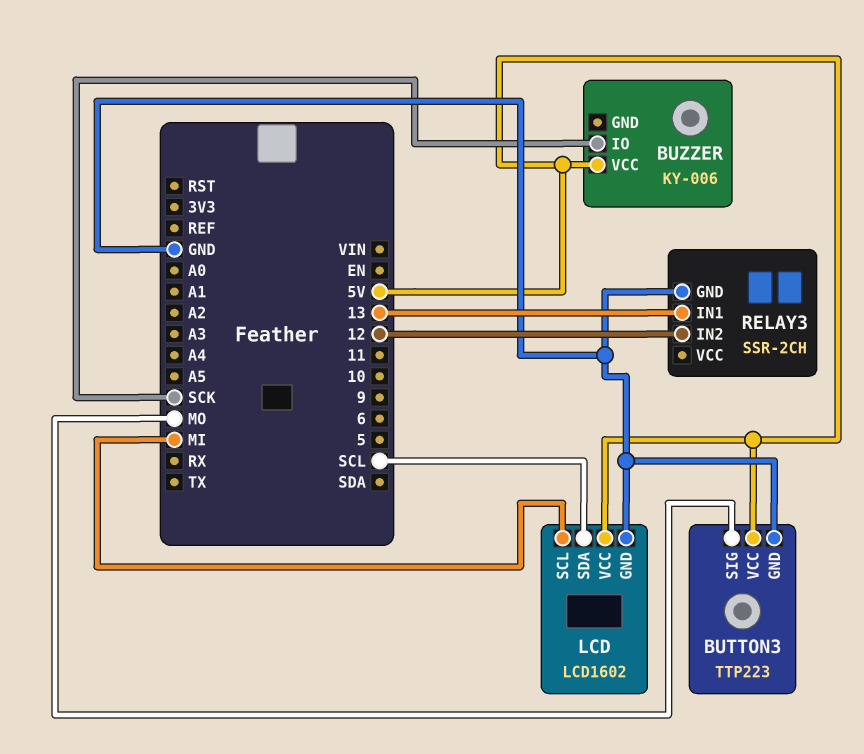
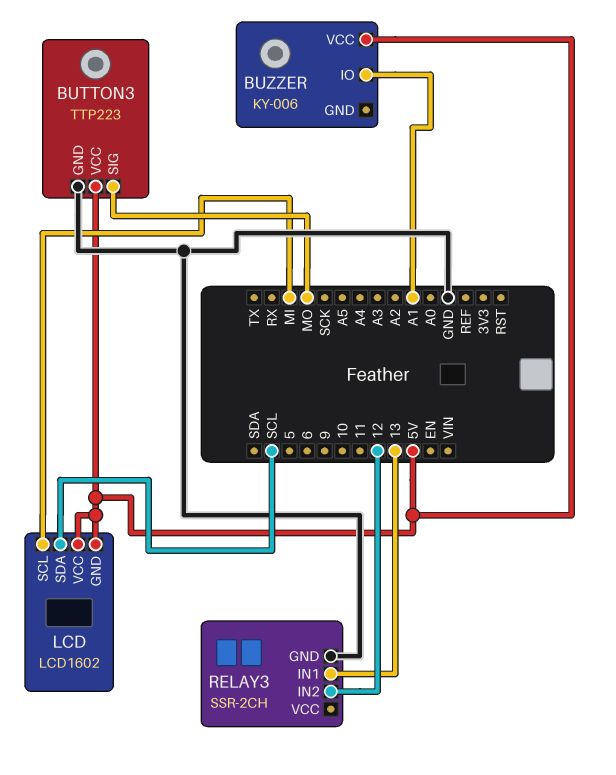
BUZZER pin IO: SCK -> A1
LCD pin GND: GND -> 5V

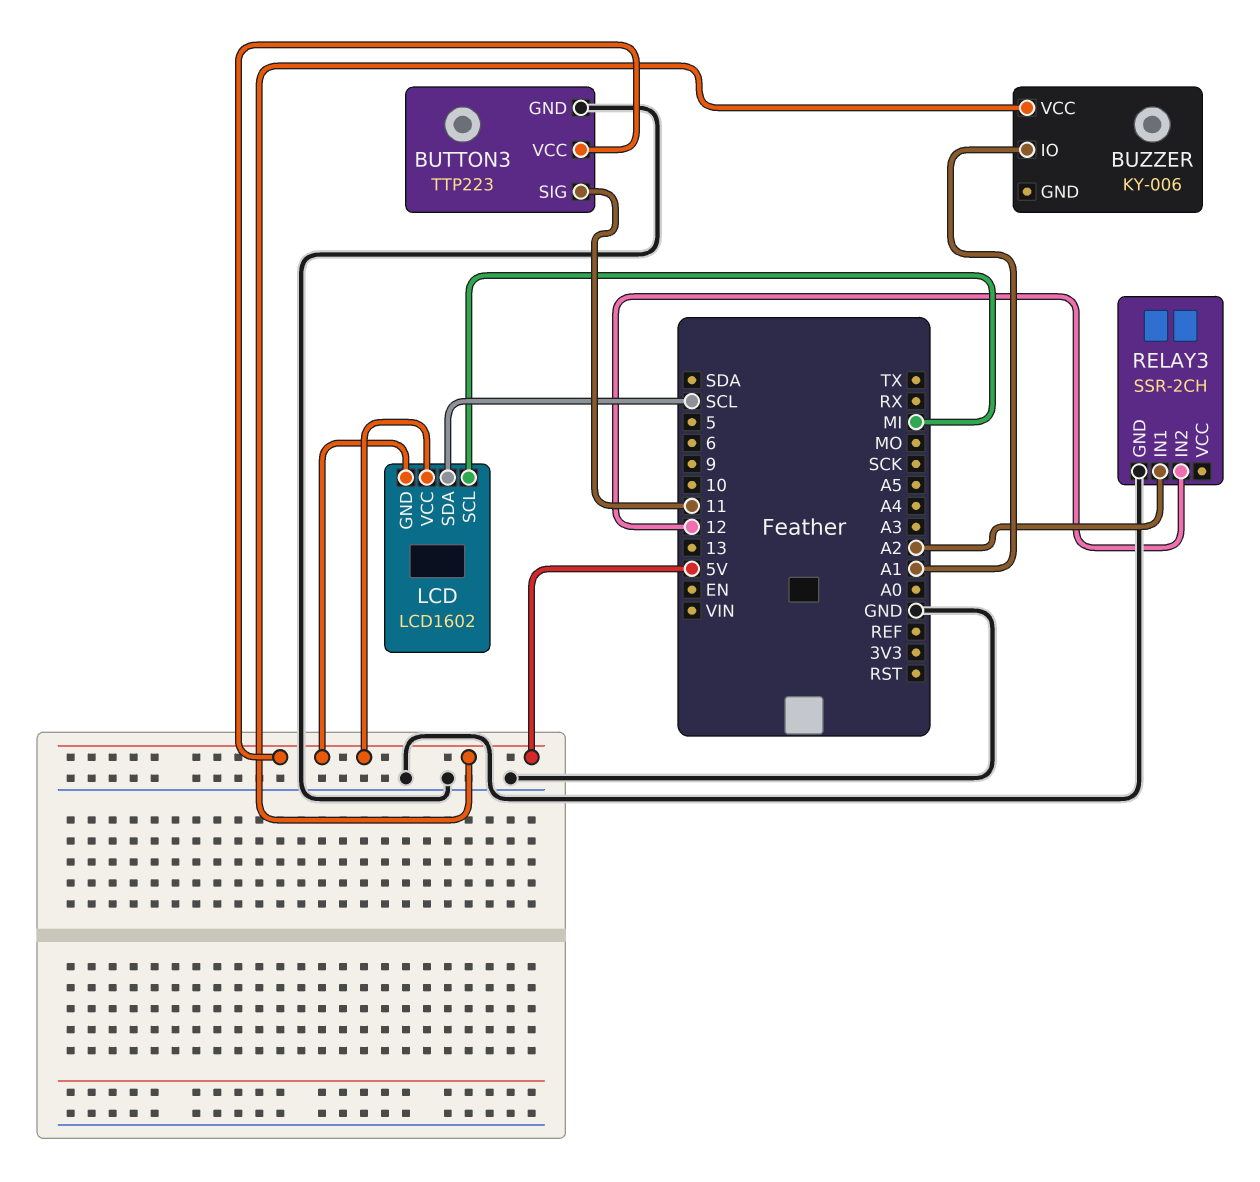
BUTTON3 pin SIG: MO -> 11
RELAY3 pin IN1: 13 -> A2

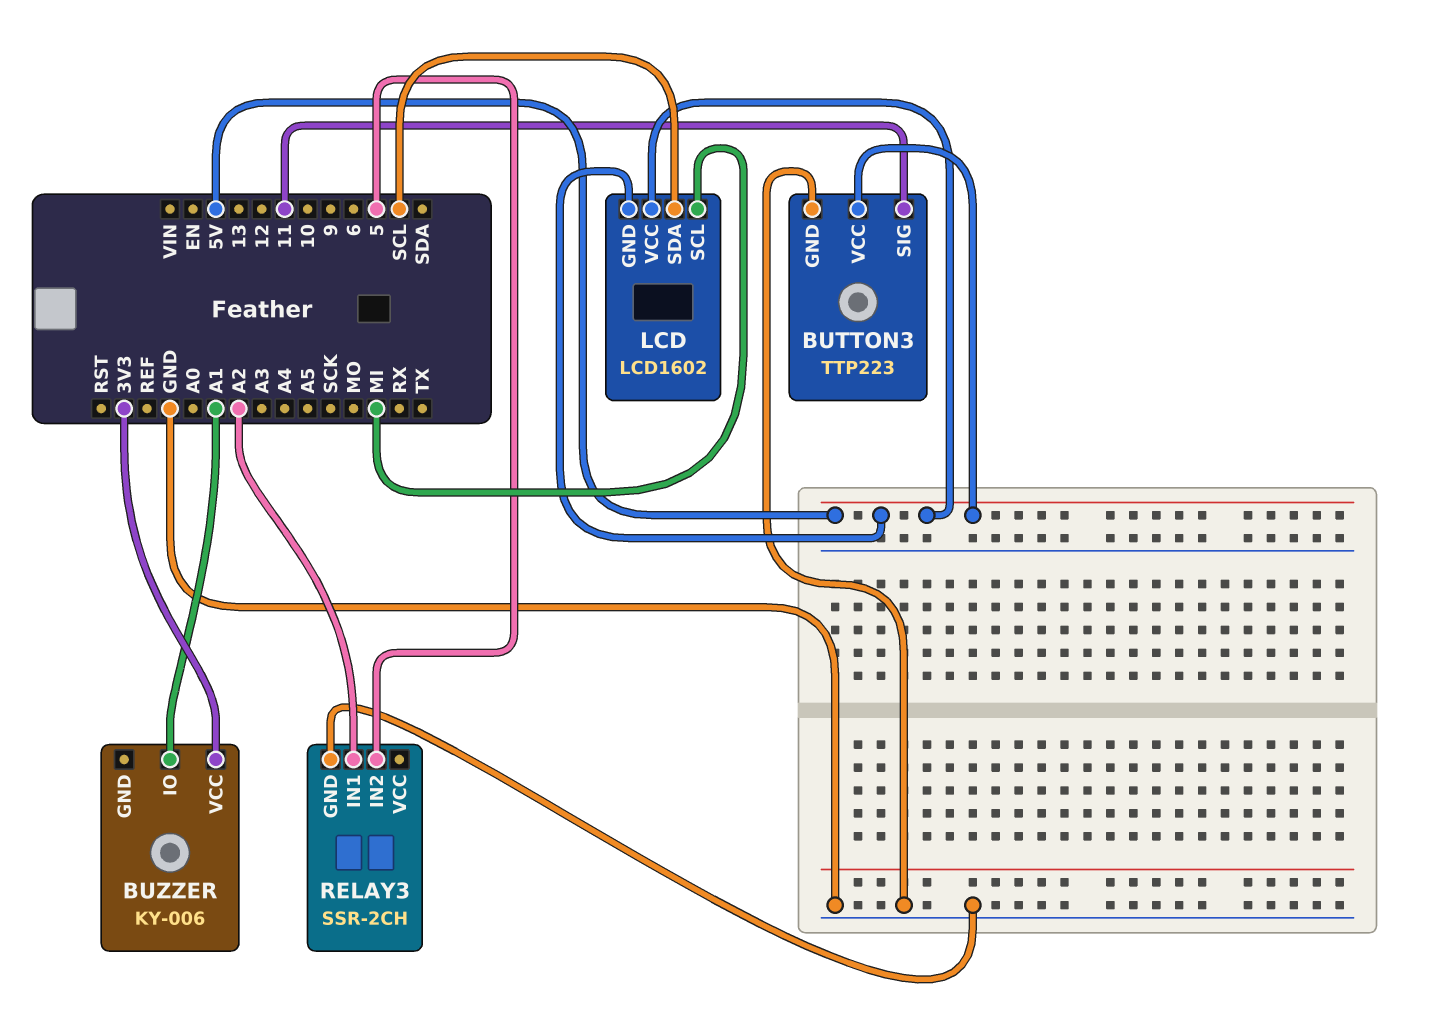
BUZZER pin VCC: 5V -> 3V3
RELAY3 pin IN2: 12 -> 5

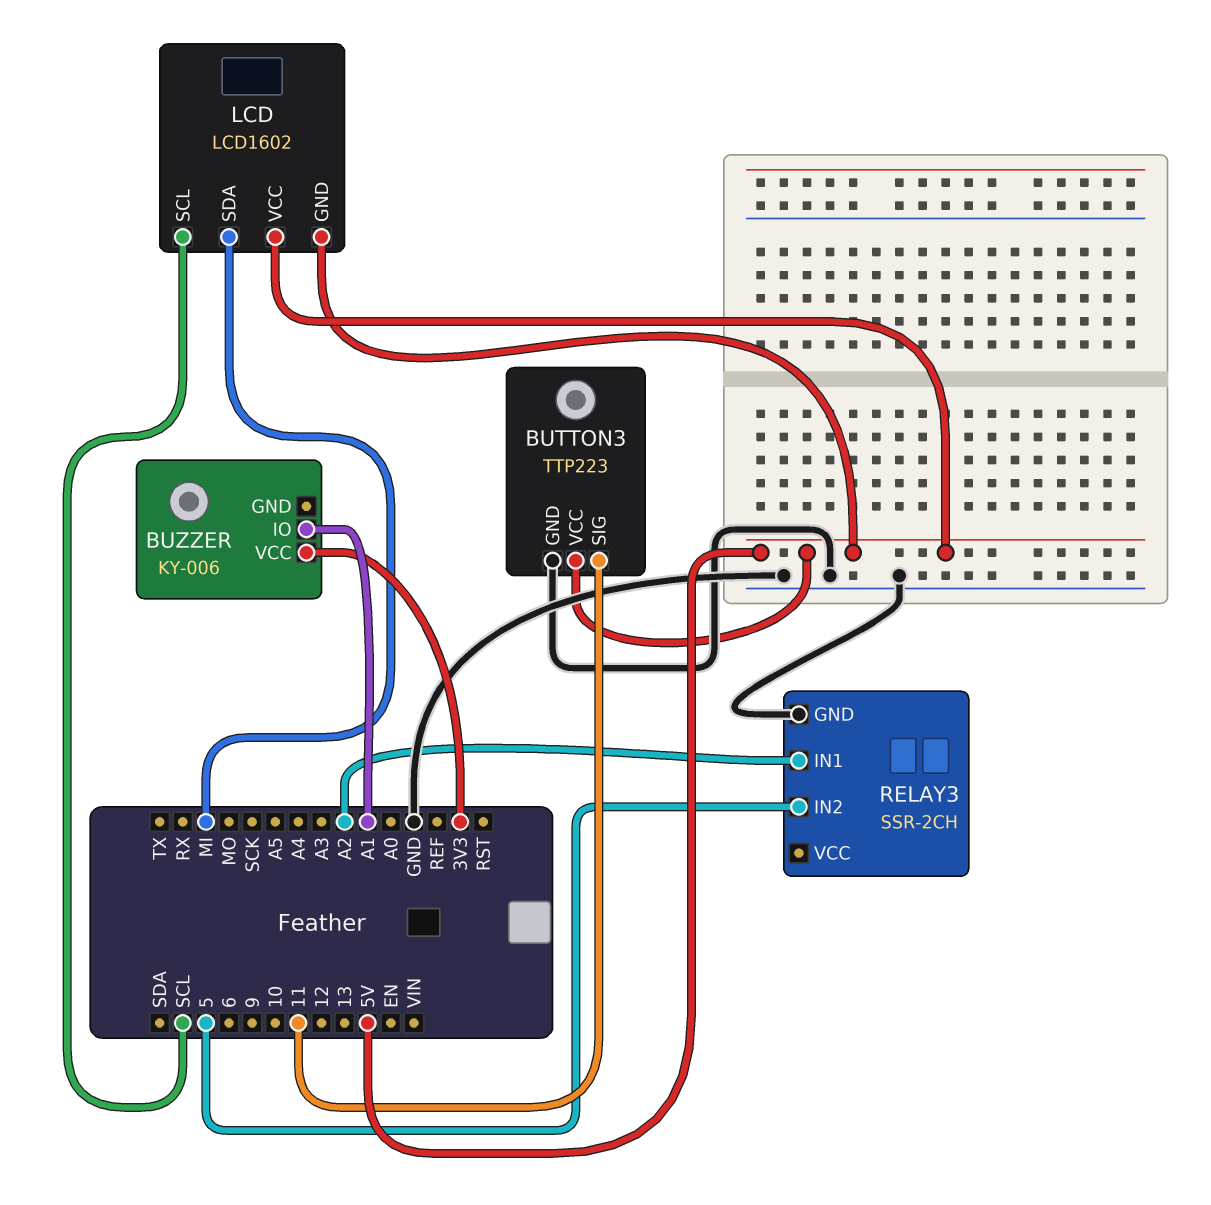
LCD pin SCL: MI -> SCL
LCD pin SDA: SCL -> MI

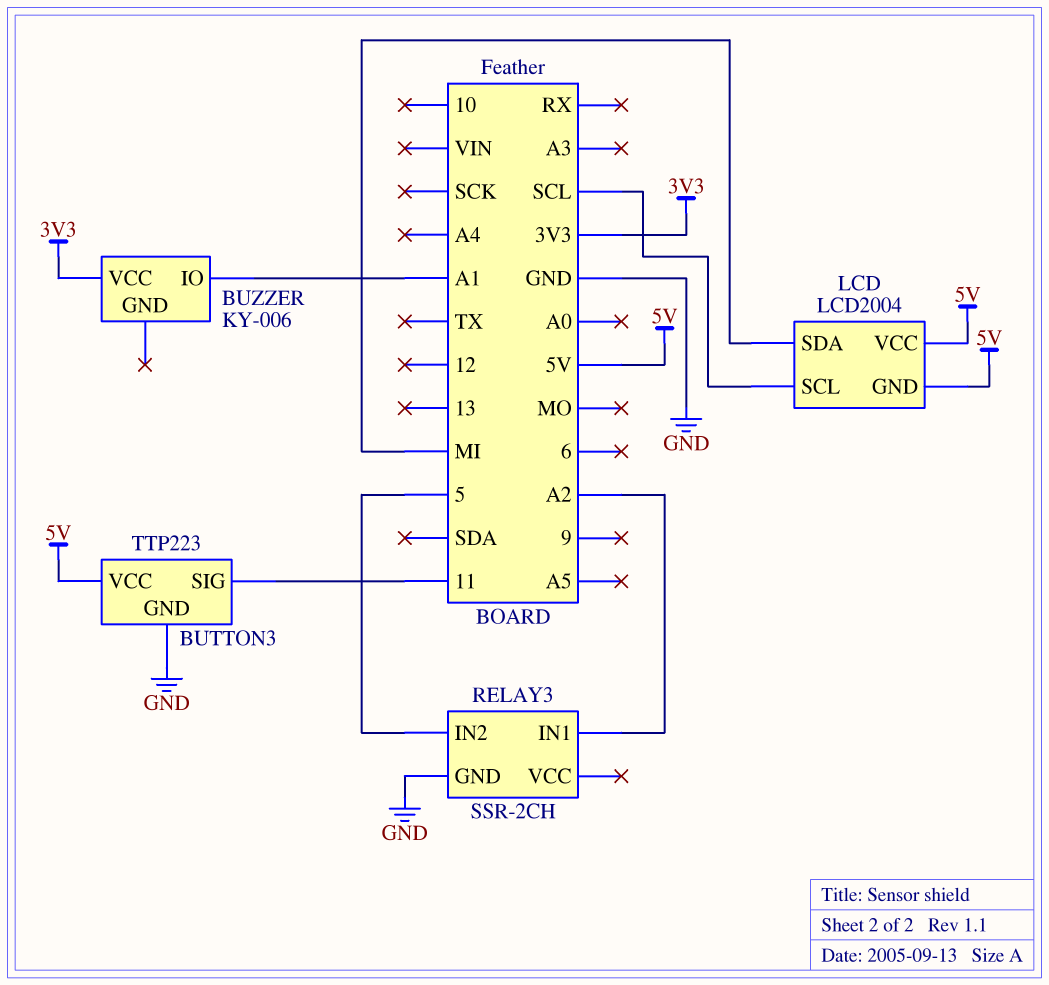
LCD: LCD1602 -> LCD2004

